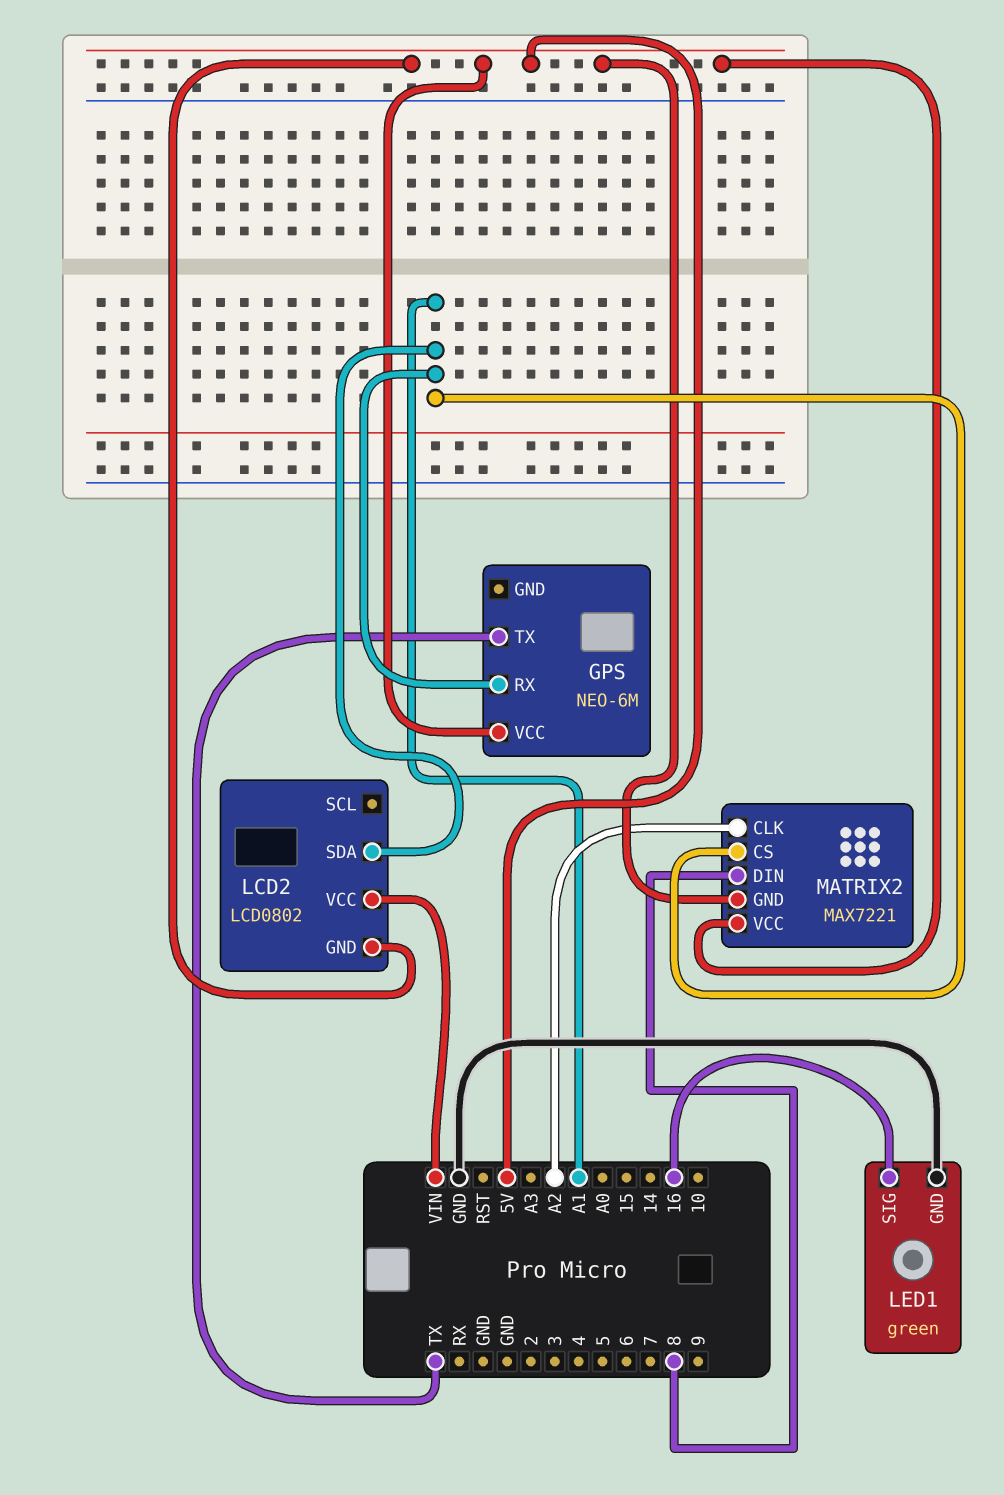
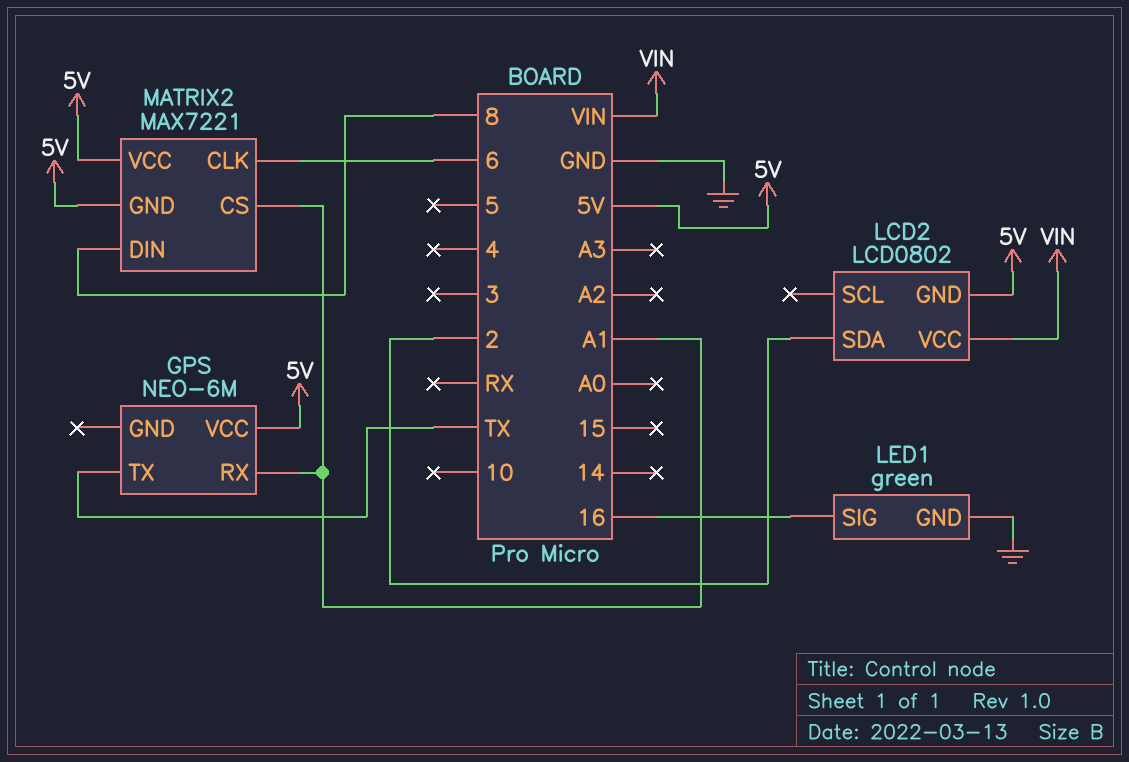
LCD2 pin SDA: A1 -> 2
MATRIX2 pin CLK: A2 -> 6

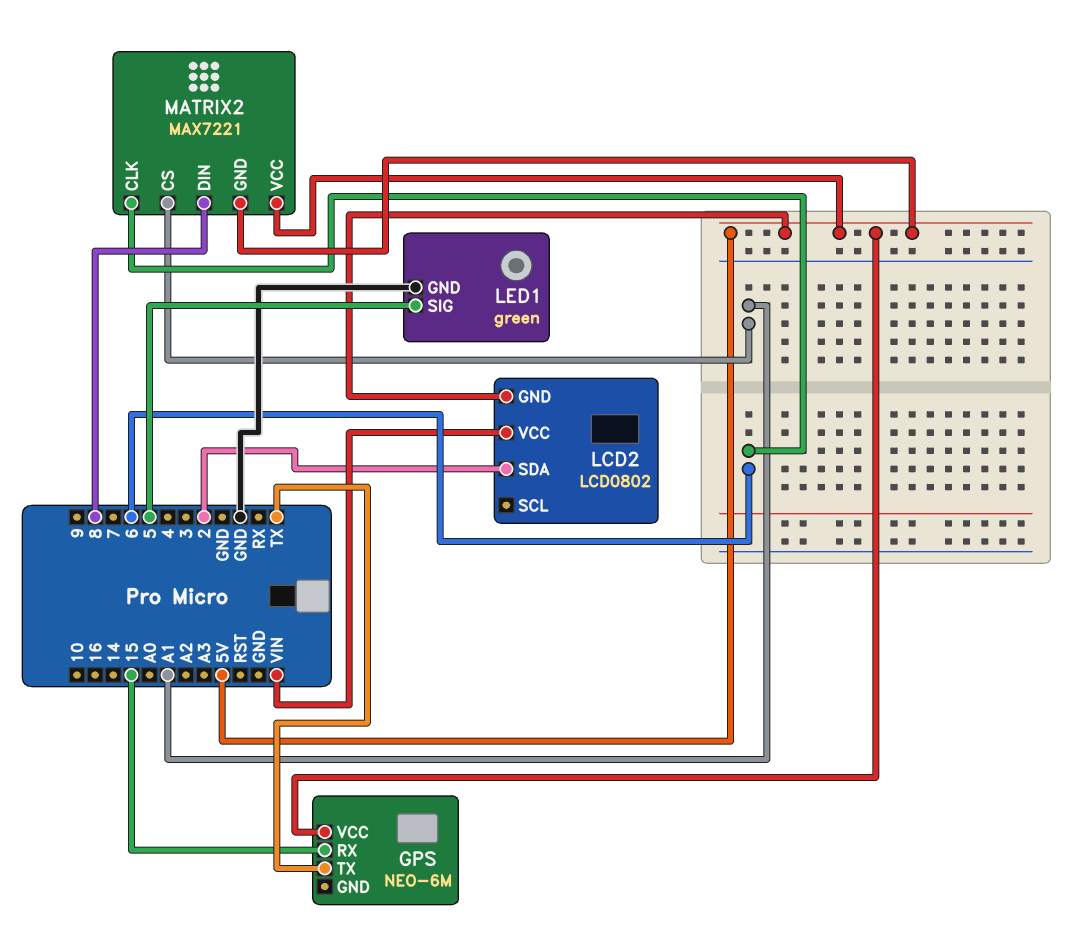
GPS pin RX: A1 -> 15
LED1 pin SIG: 16 -> 5

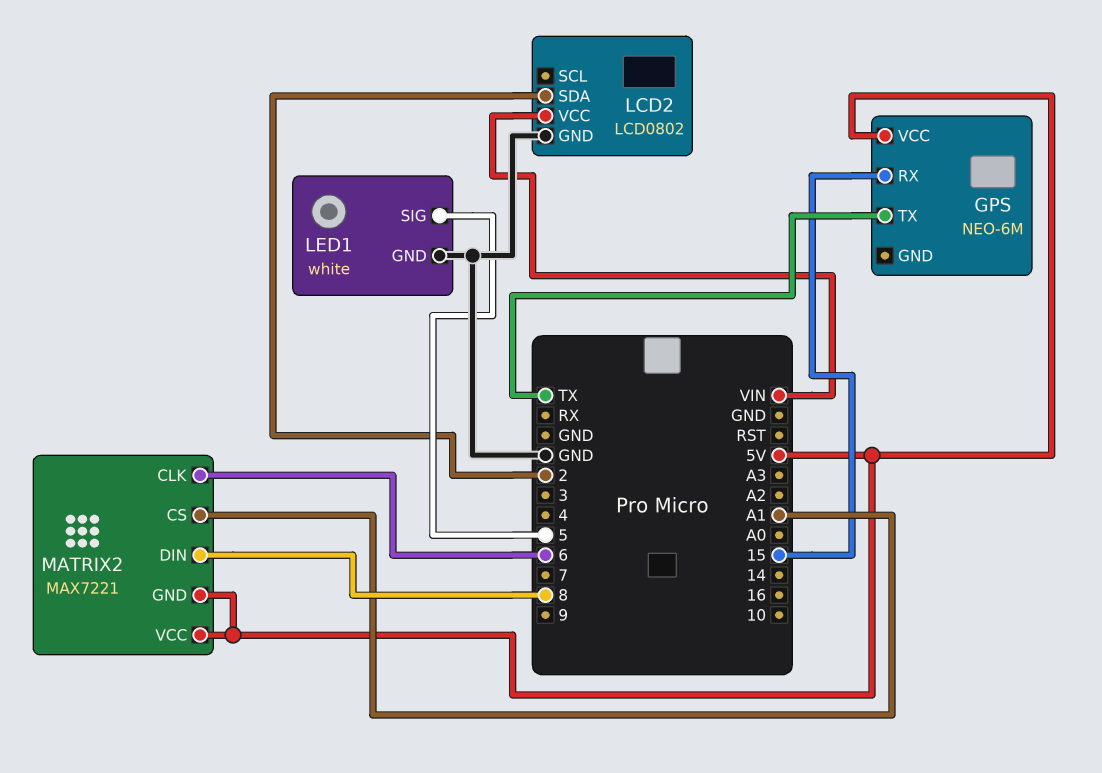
LCD2 pin GND: 5V -> GND
LED1: green -> white

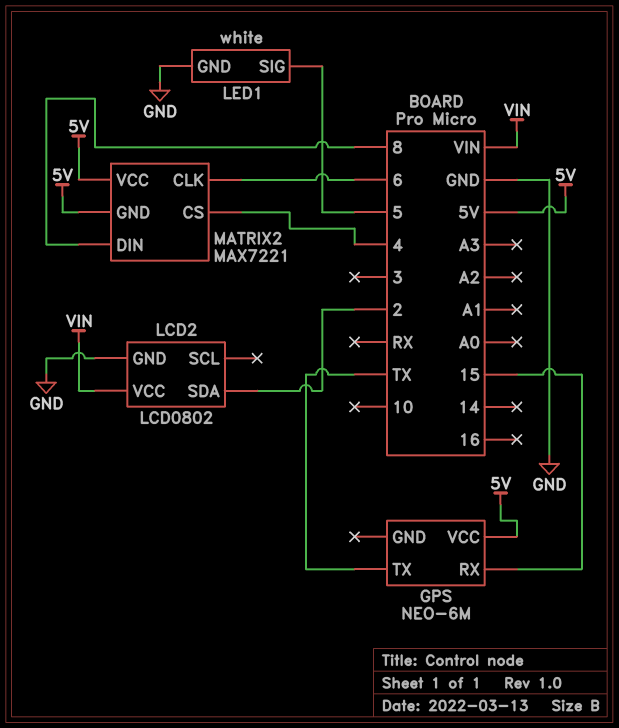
MATRIX2 pin CS: A1 -> 4

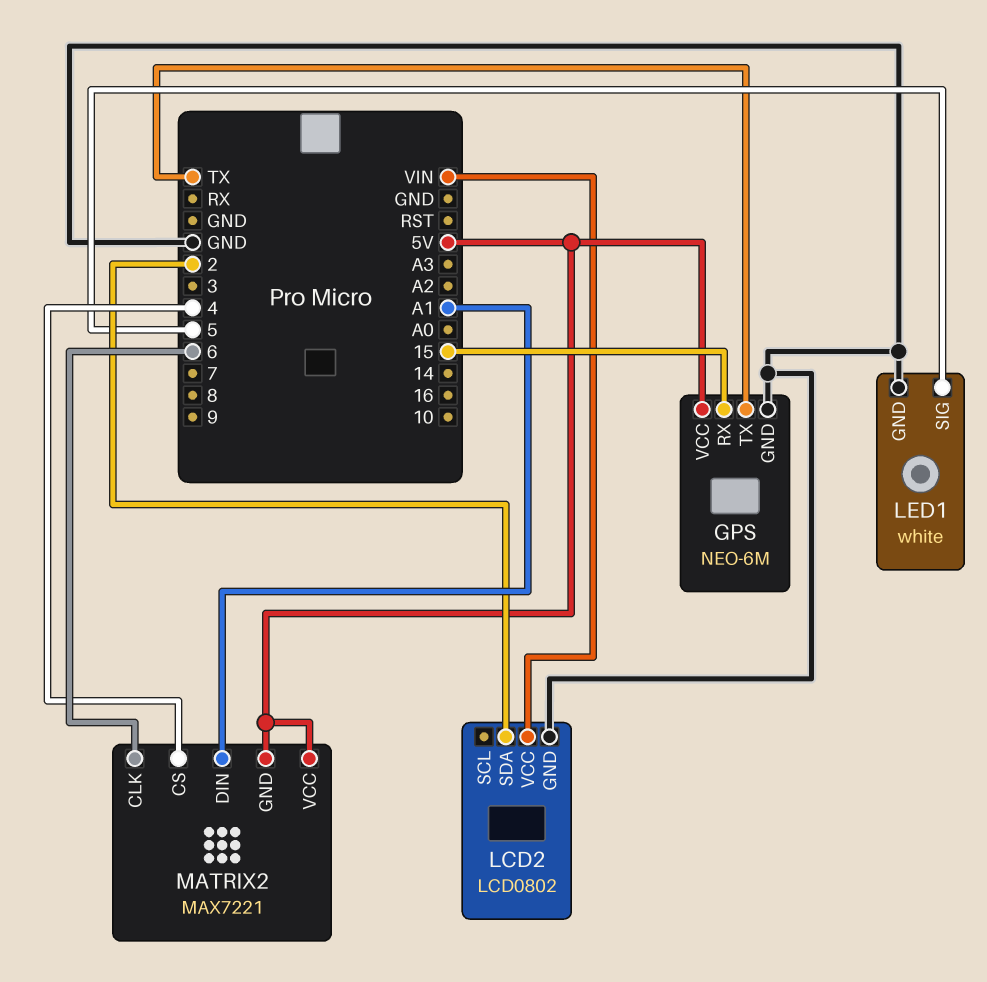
GPS pin GND: none -> GND
MATRIX2 pin DIN: 8 -> A1

